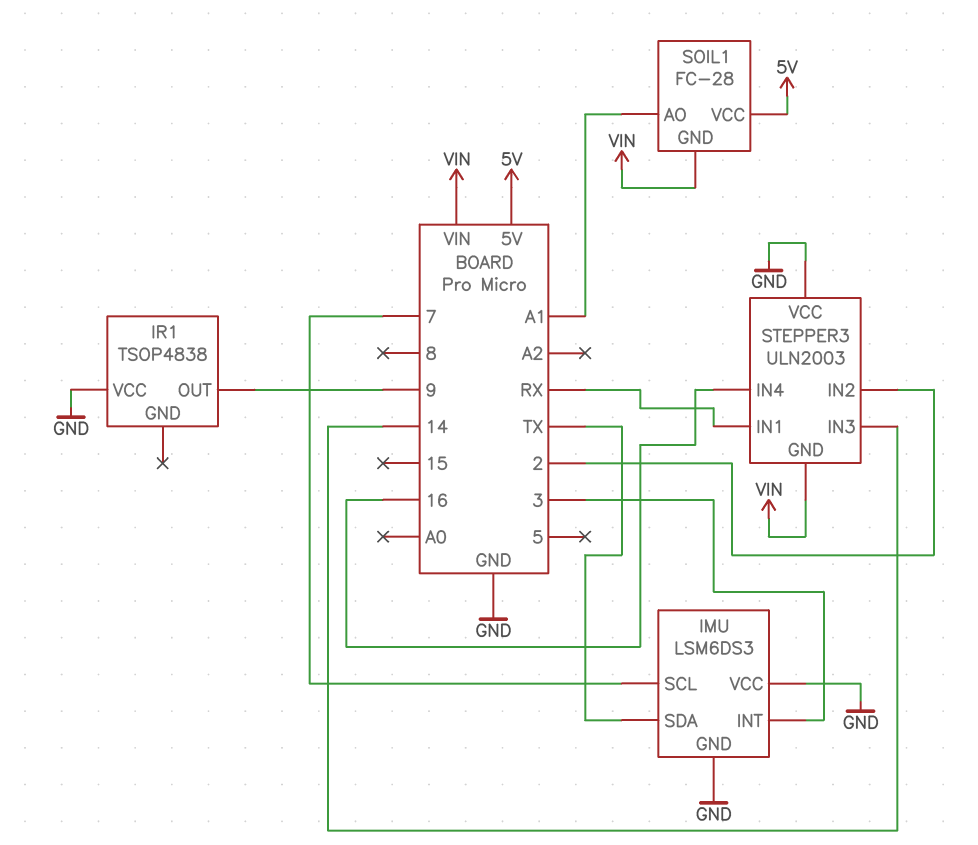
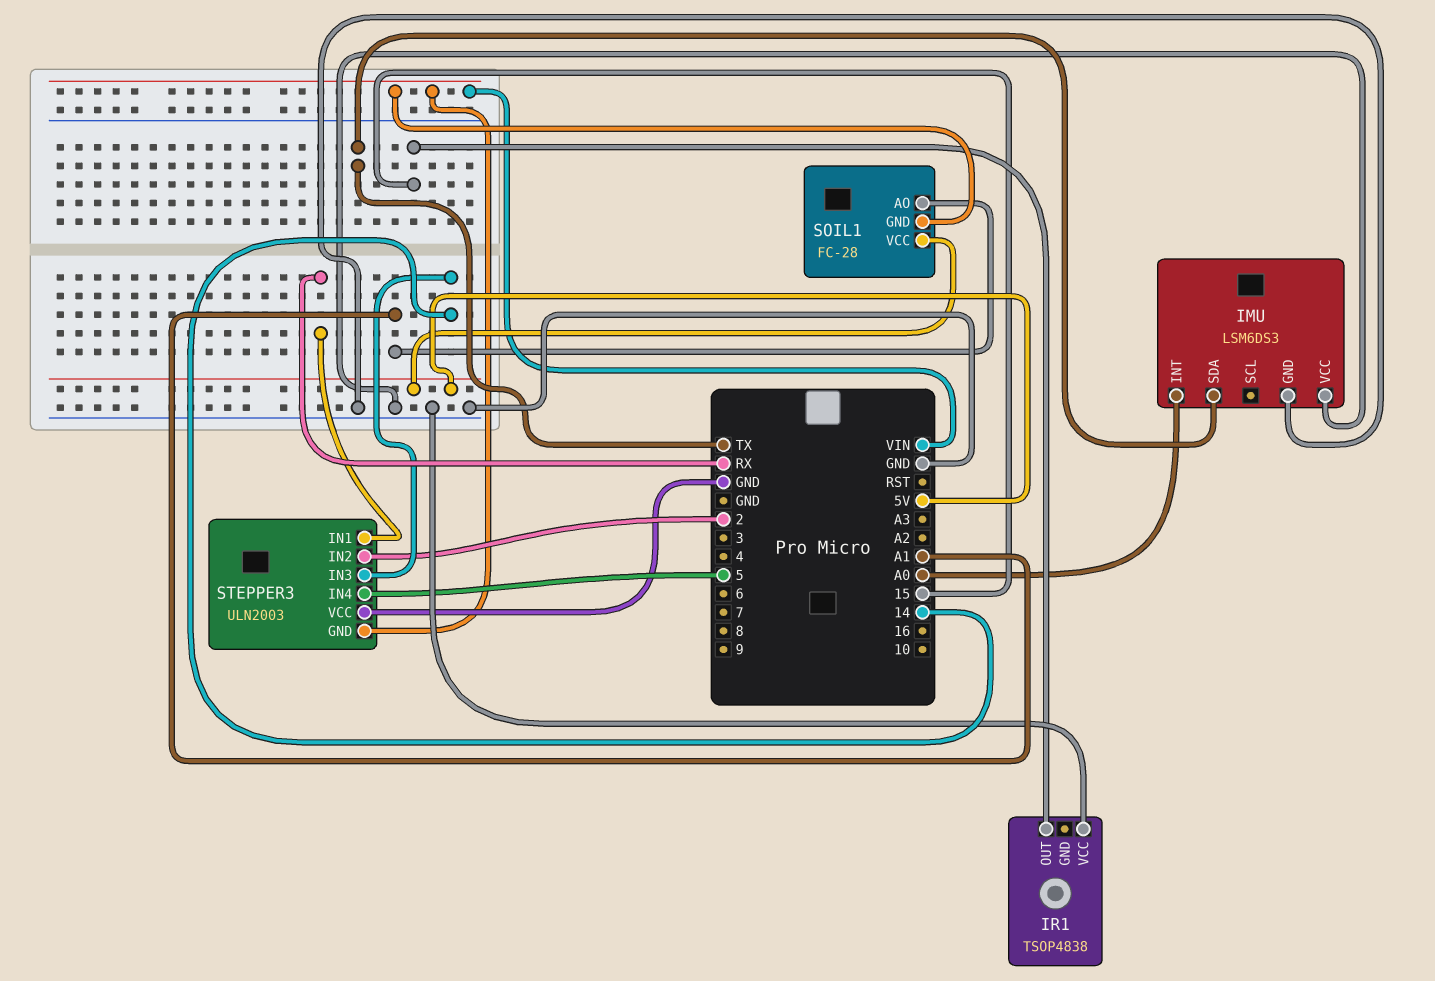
IMU pin INT: 3 -> A0
IMU pin SCL: 7 -> none
IR1 pin OUT: 9 -> 15
STEPPER3 pin IN4: 16 -> 5

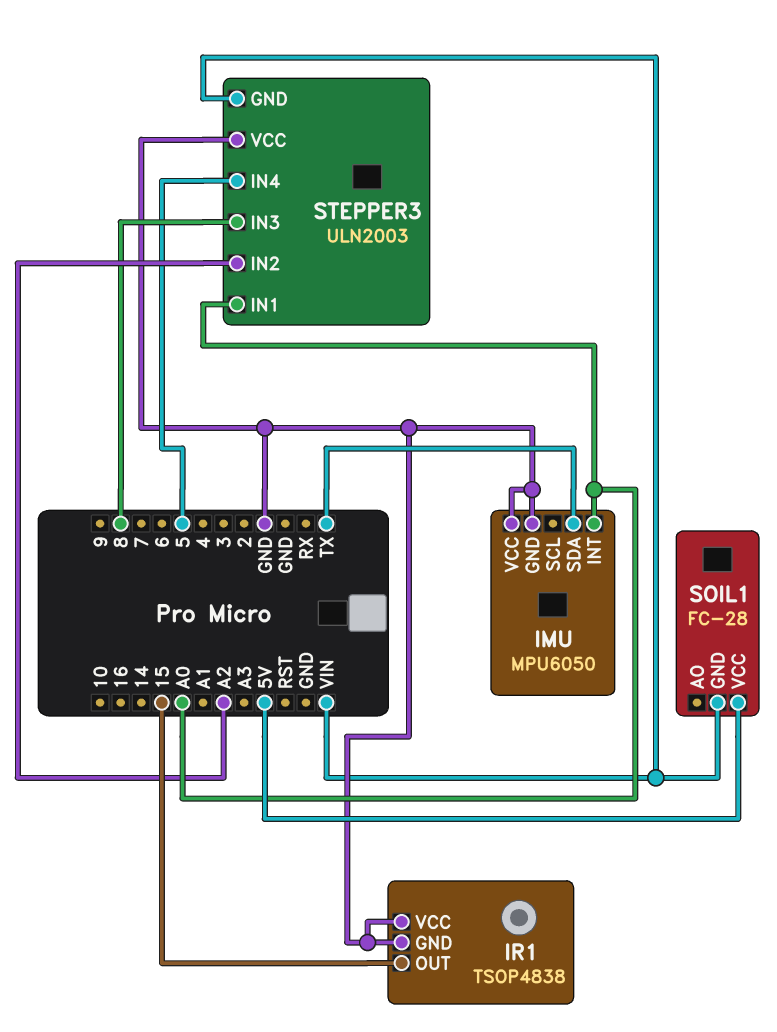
IMU: LSM6DS3 -> MPU6050
IR1 pin GND: none -> GND
SOIL1 pin AO: A1 -> none
STEPPER3 pin IN1: RX -> A0
STEPPER3 pin IN2: 2 -> A2
STEPPER3 pin IN3: 14 -> 8

